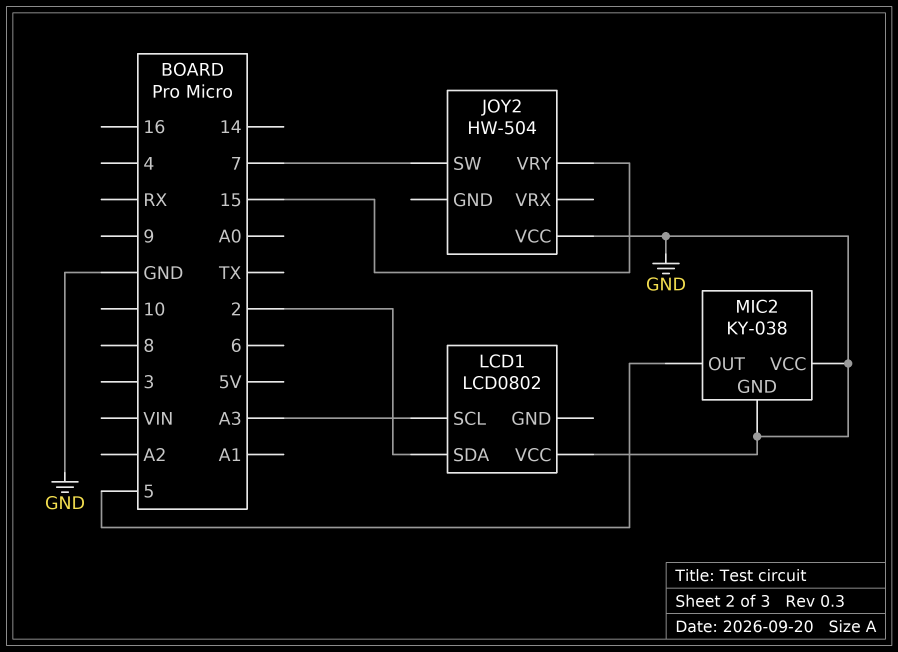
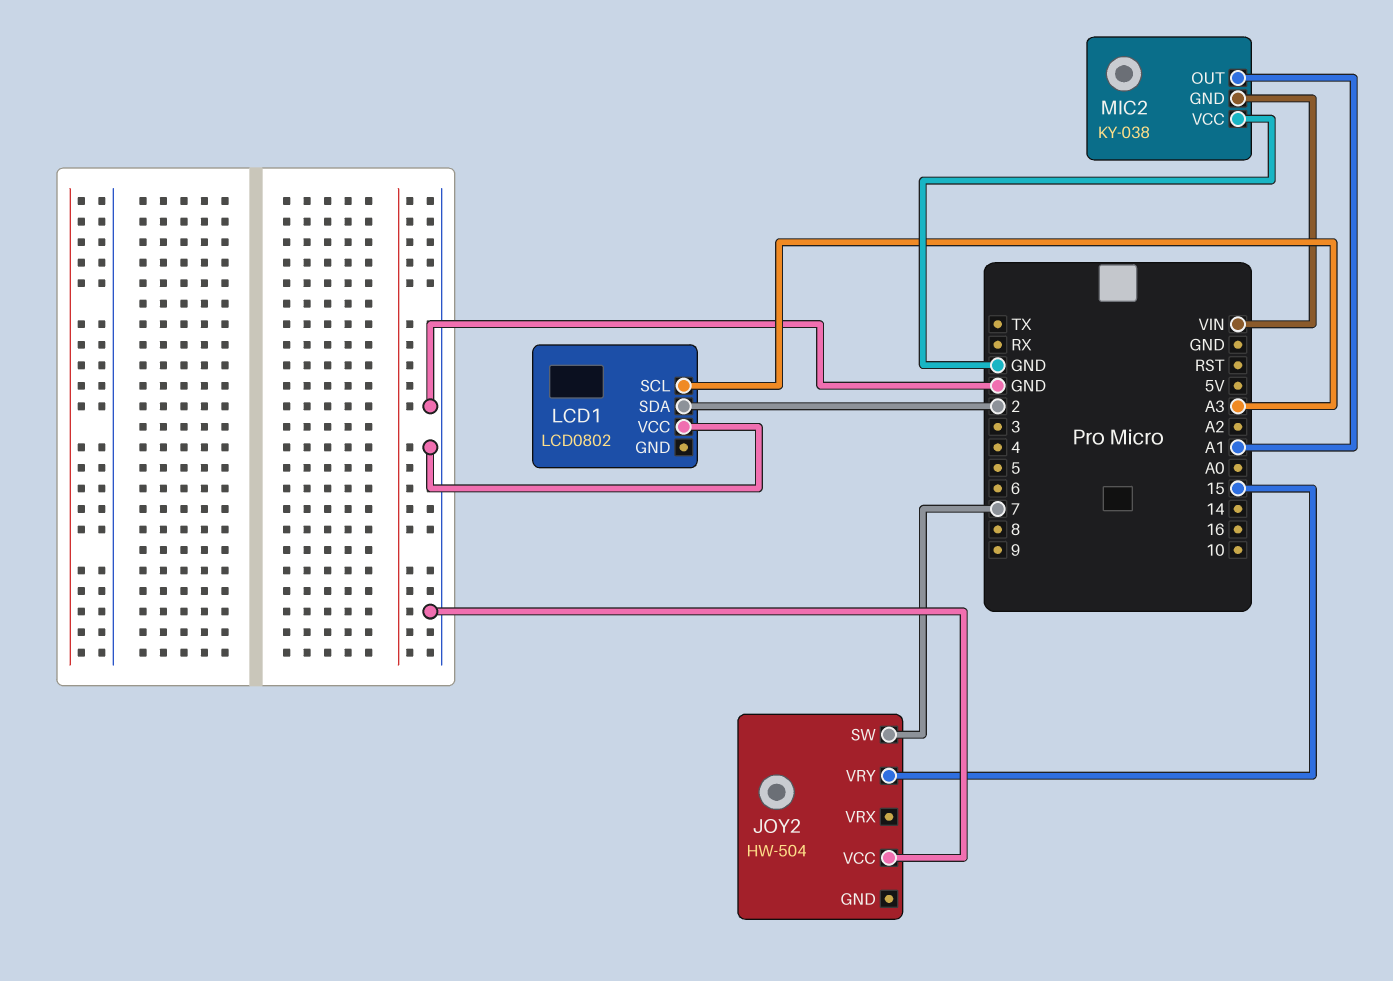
MIC2 pin GND: GND -> VIN
MIC2 pin OUT: 5 -> A1

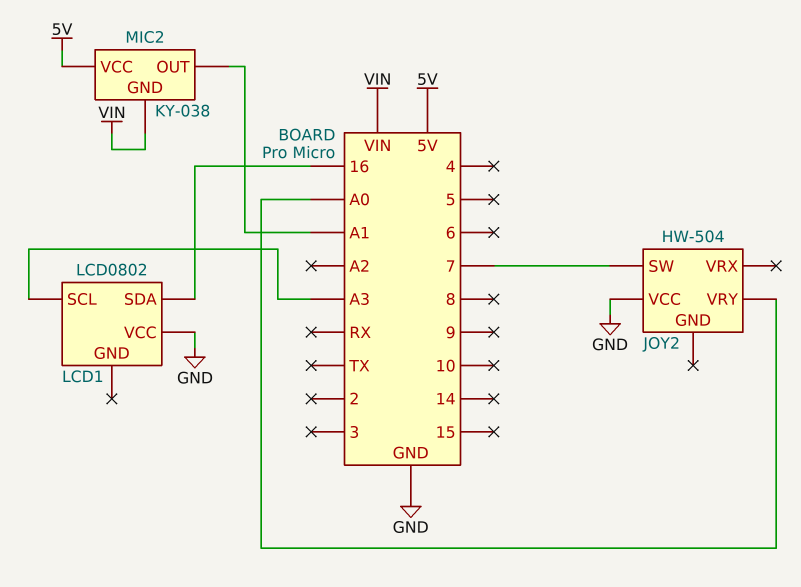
JOY2 pin VRY: 15 -> A0
LCD1 pin SDA: 2 -> 16
MIC2 pin VCC: GND -> 5V

